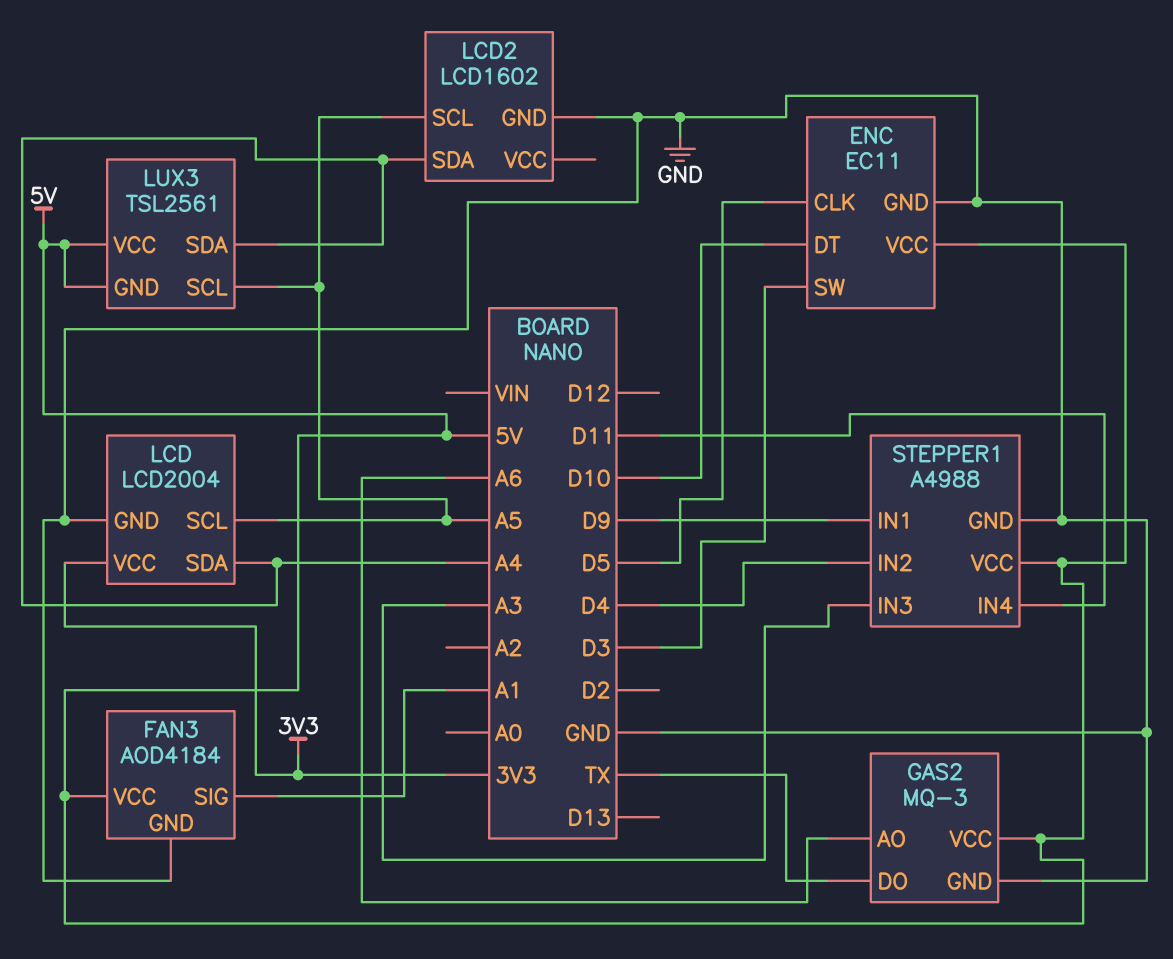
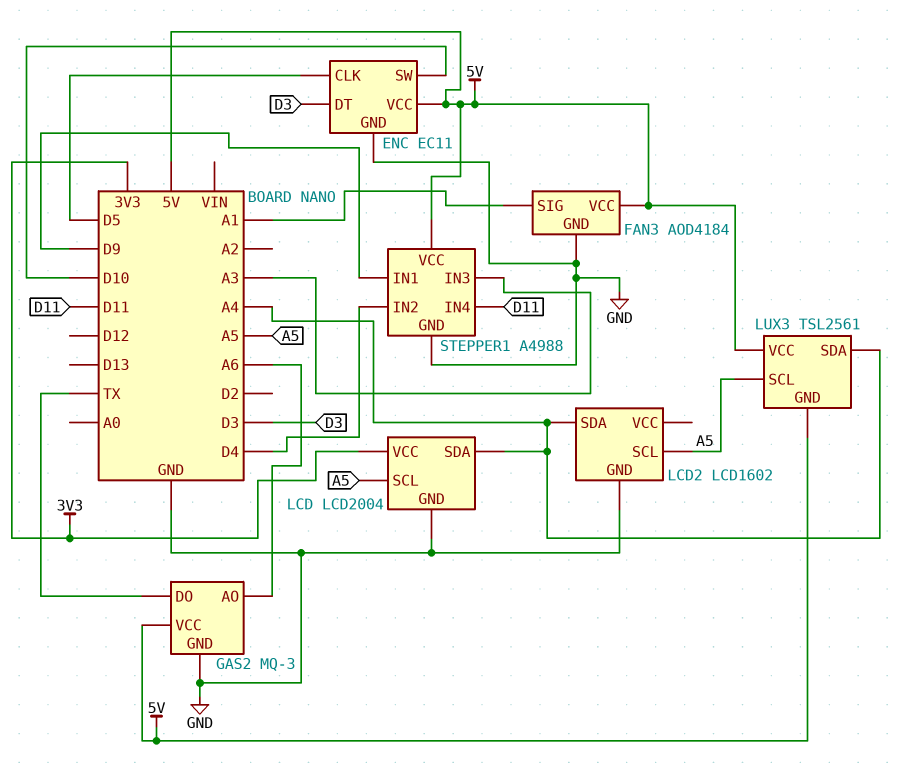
ENC pin DT: D10 -> D3
ENC pin SW: D3 -> D10

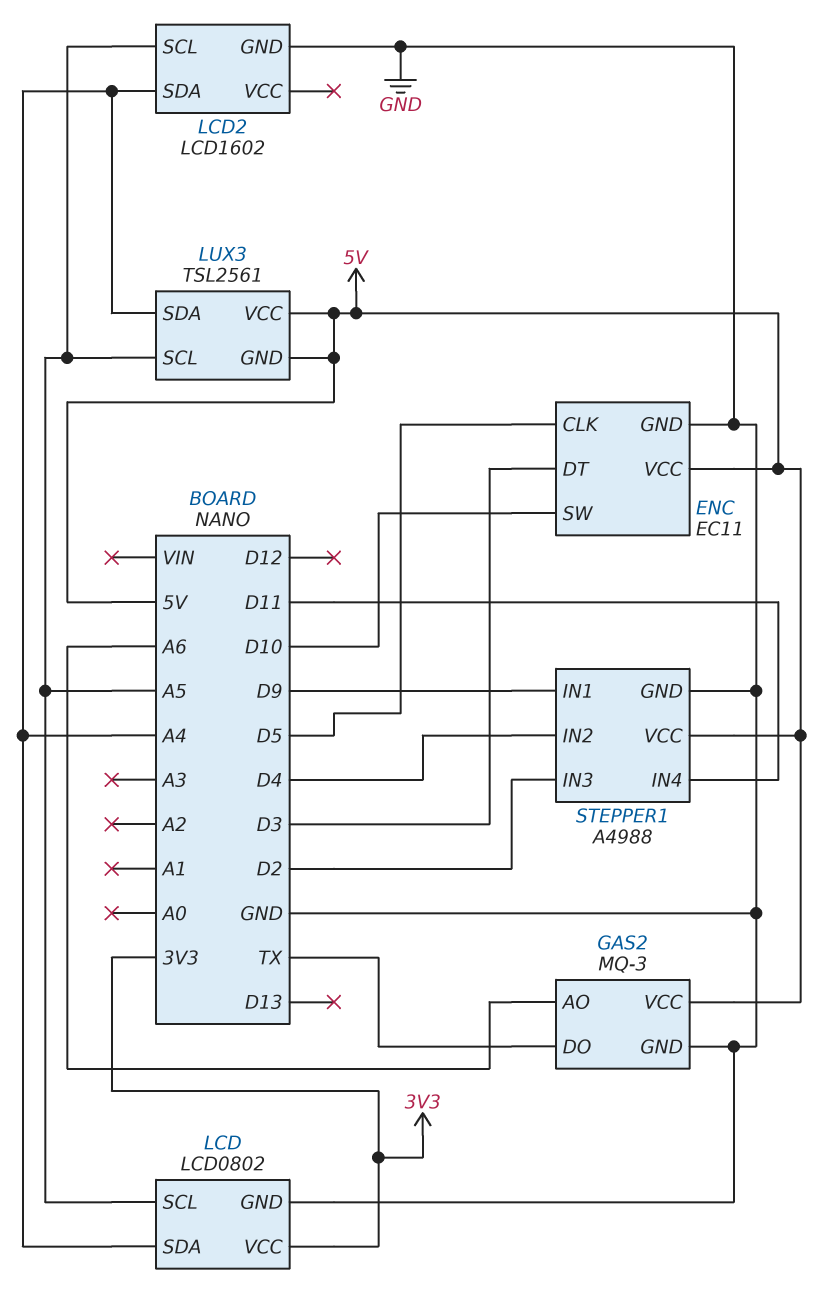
FAN3: AOD4184 -> none
FAN3 pin GND: GND -> none
FAN3 pin SIG: A1 -> none
FAN3 pin VCC: 5V -> none
LCD: LCD2004 -> LCD0802
STEPPER1 pin IN3: A3 -> D2

